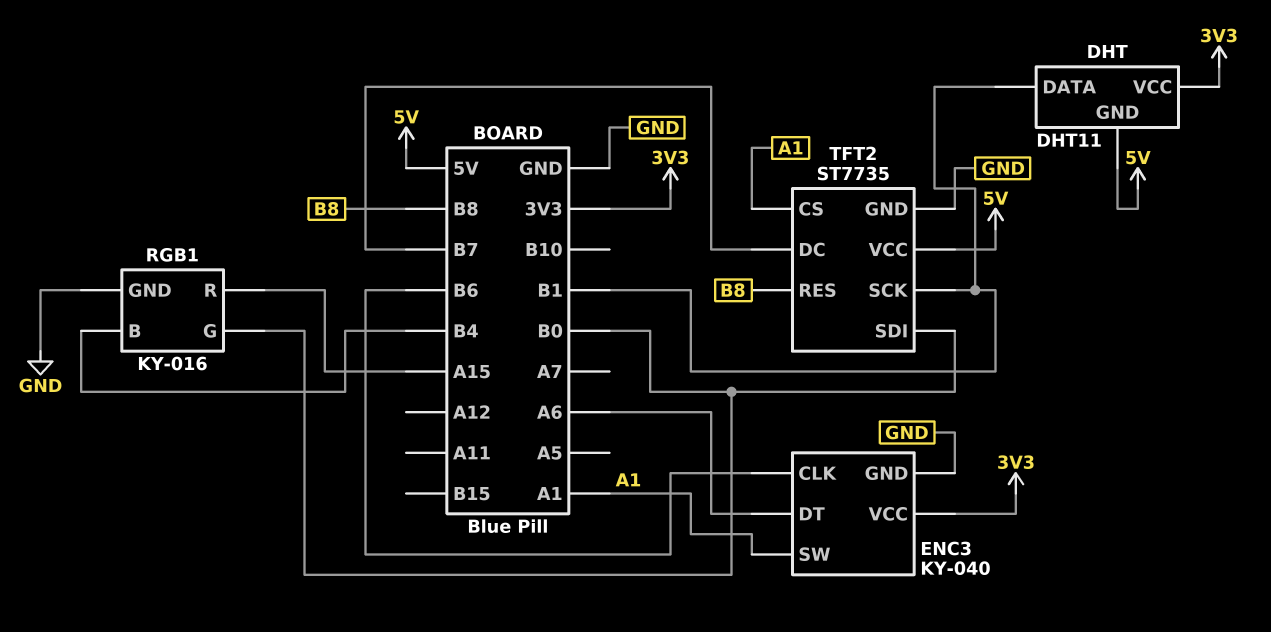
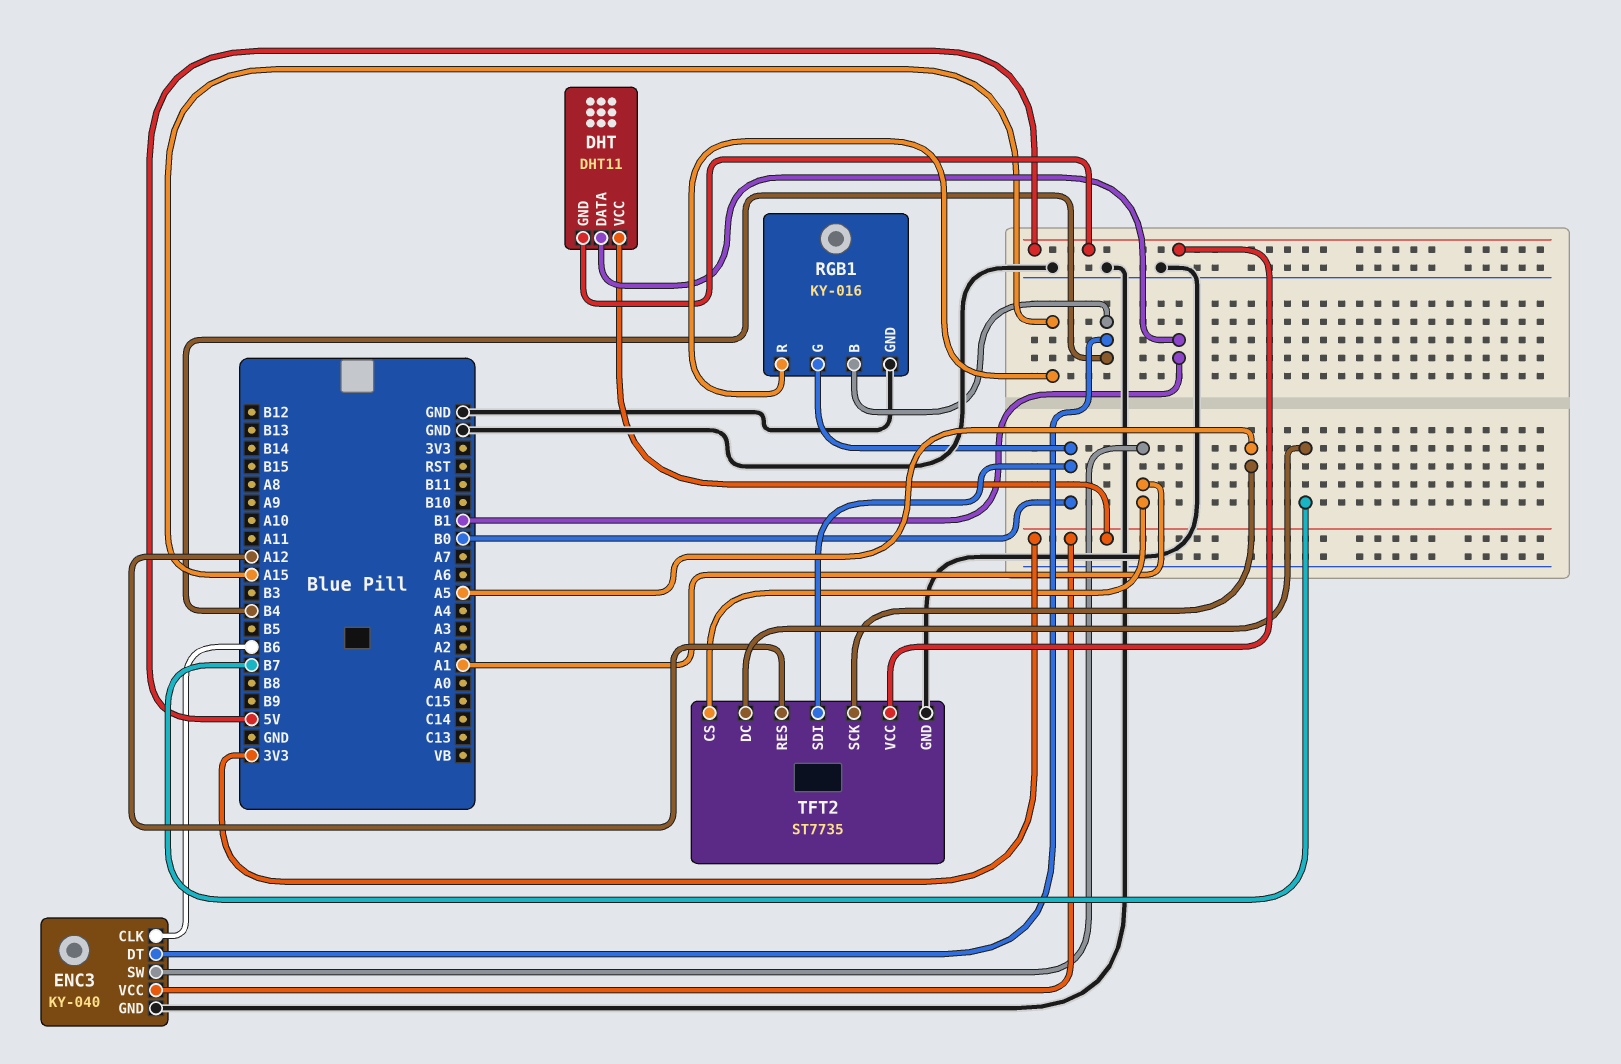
ENC3 pin DT: A6 -> B4
TFT2 pin RES: B8 -> A12
TFT2 pin SCK: B1 -> A5

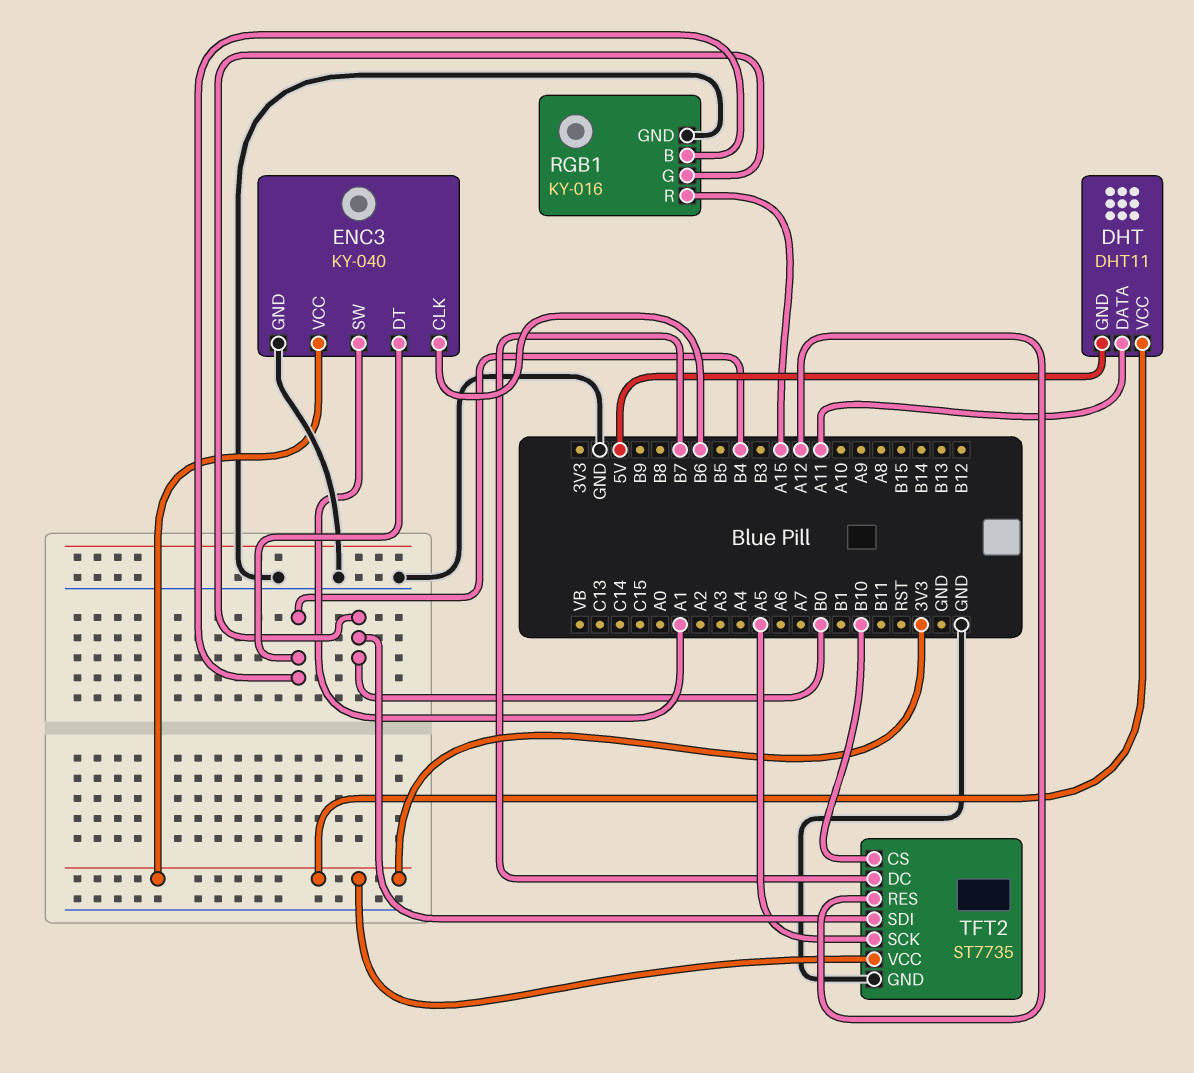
DHT pin DATA: B1 -> A11
TFT2 pin CS: A1 -> B10
TFT2 pin VCC: 5V -> 3V3

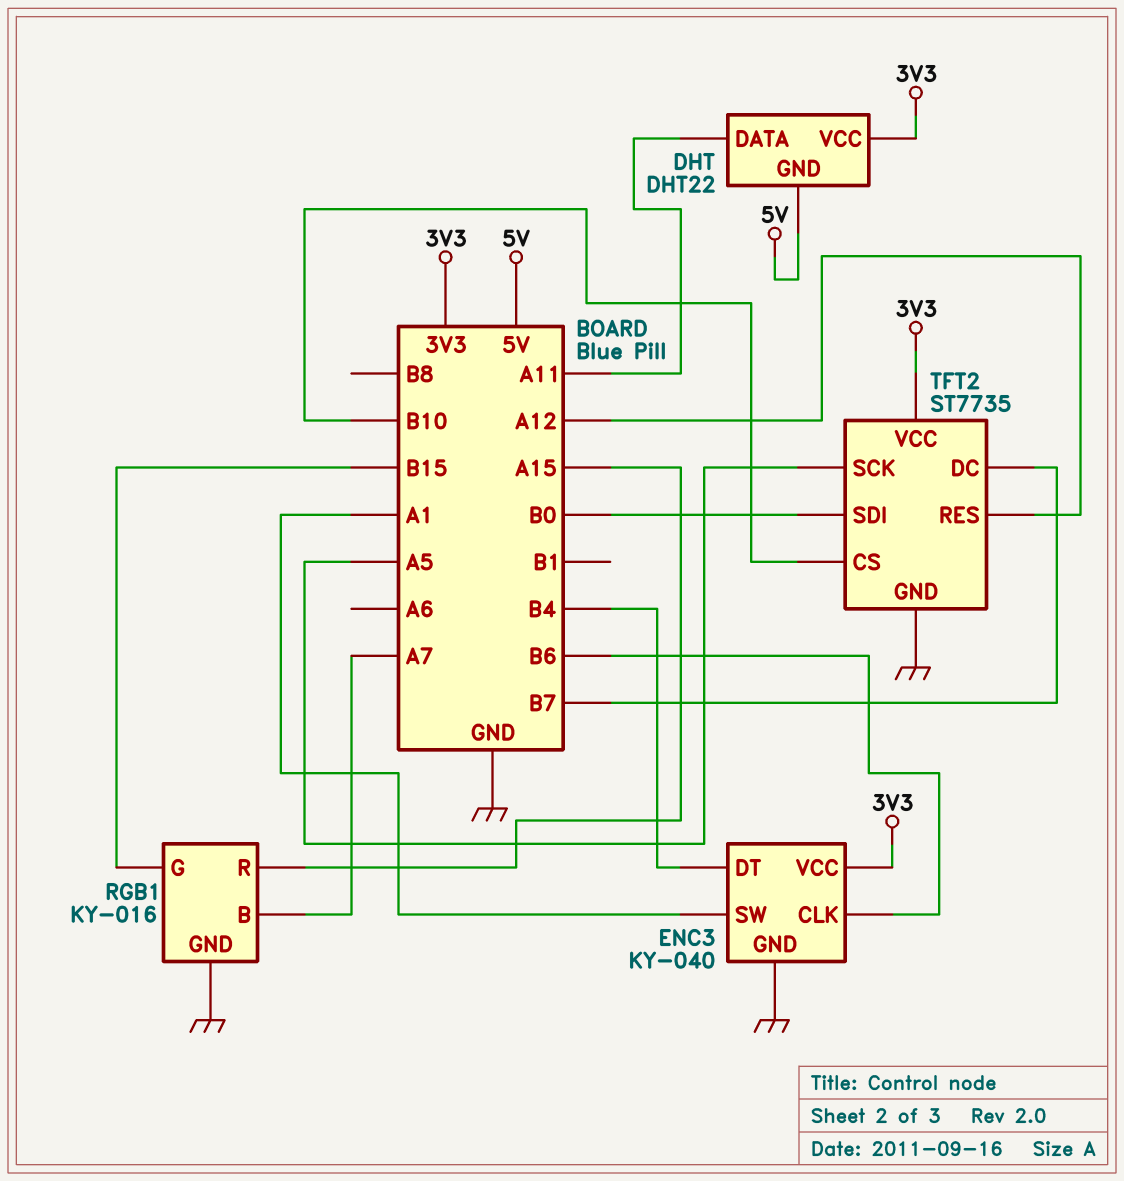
DHT: DHT11 -> DHT22
RGB1 pin B: B4 -> A7
RGB1 pin G: B0 -> B15

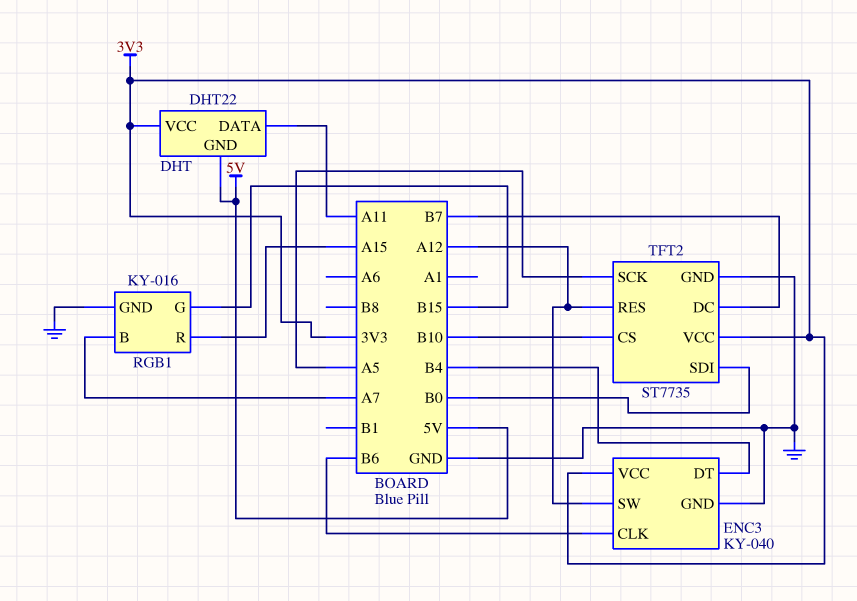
ENC3 pin SW: A1 -> A12

